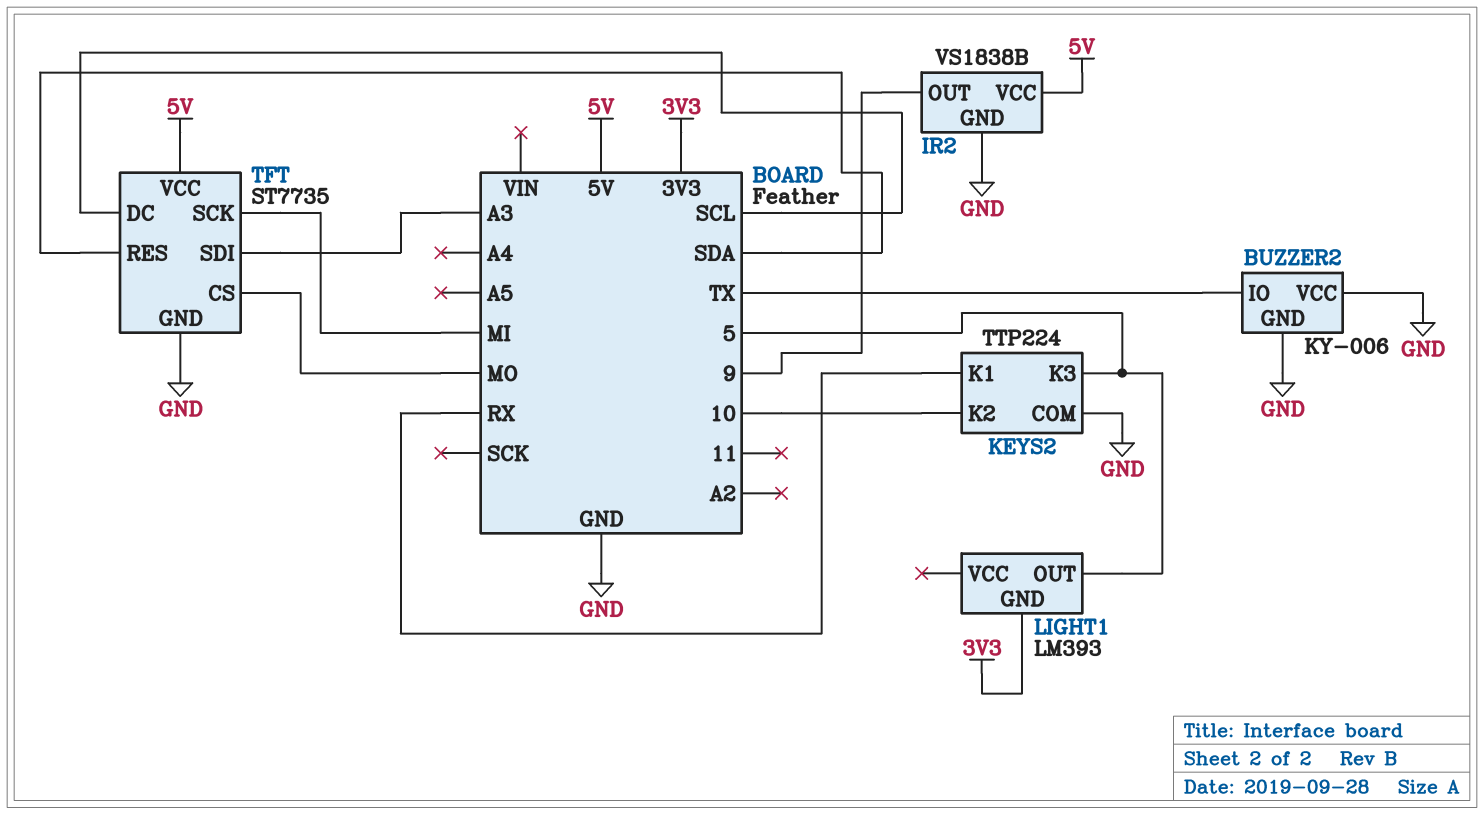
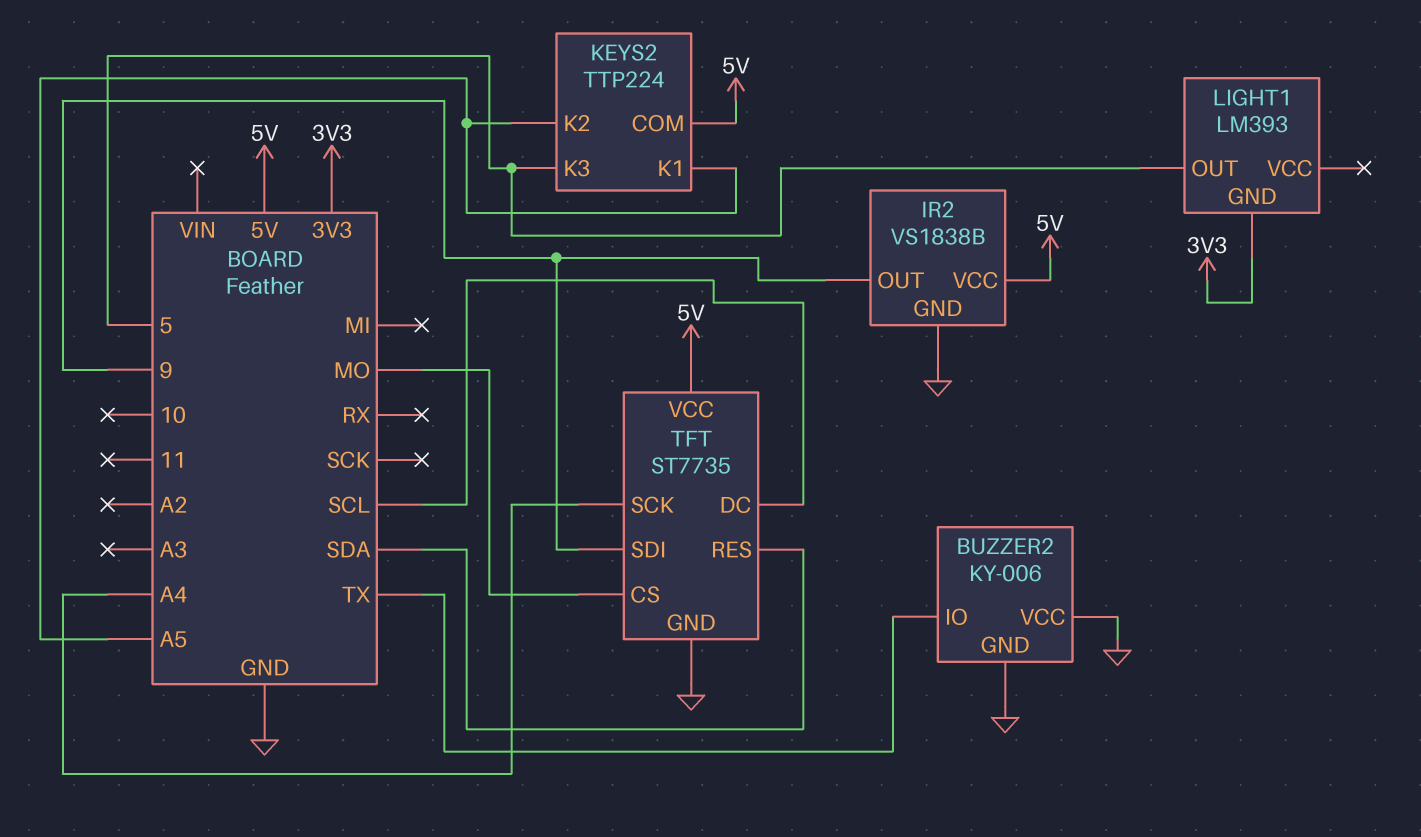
KEYS2 pin COM: GND -> 5V
KEYS2 pin K1: RX -> A5
KEYS2 pin K2: 10 -> A5
TFT pin SCK: MI -> A4
TFT pin SDI: A3 -> 9

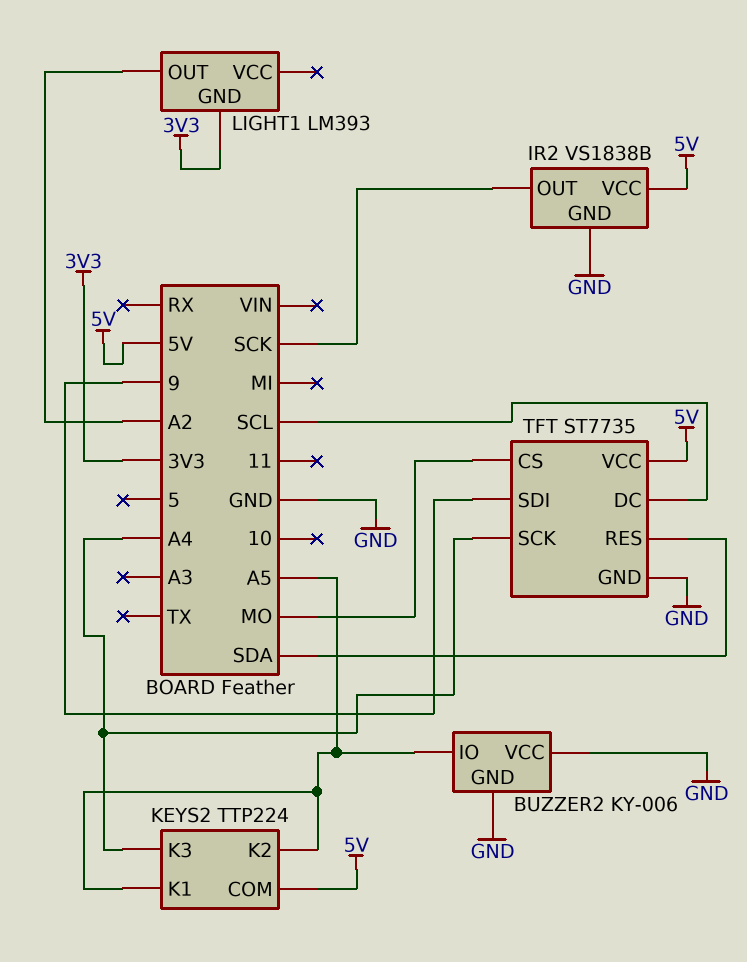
BUZZER2 pin IO: TX -> A5
IR2 pin OUT: 9 -> SCK
KEYS2 pin K3: 5 -> A4
LIGHT1 pin OUT: 5 -> A2

